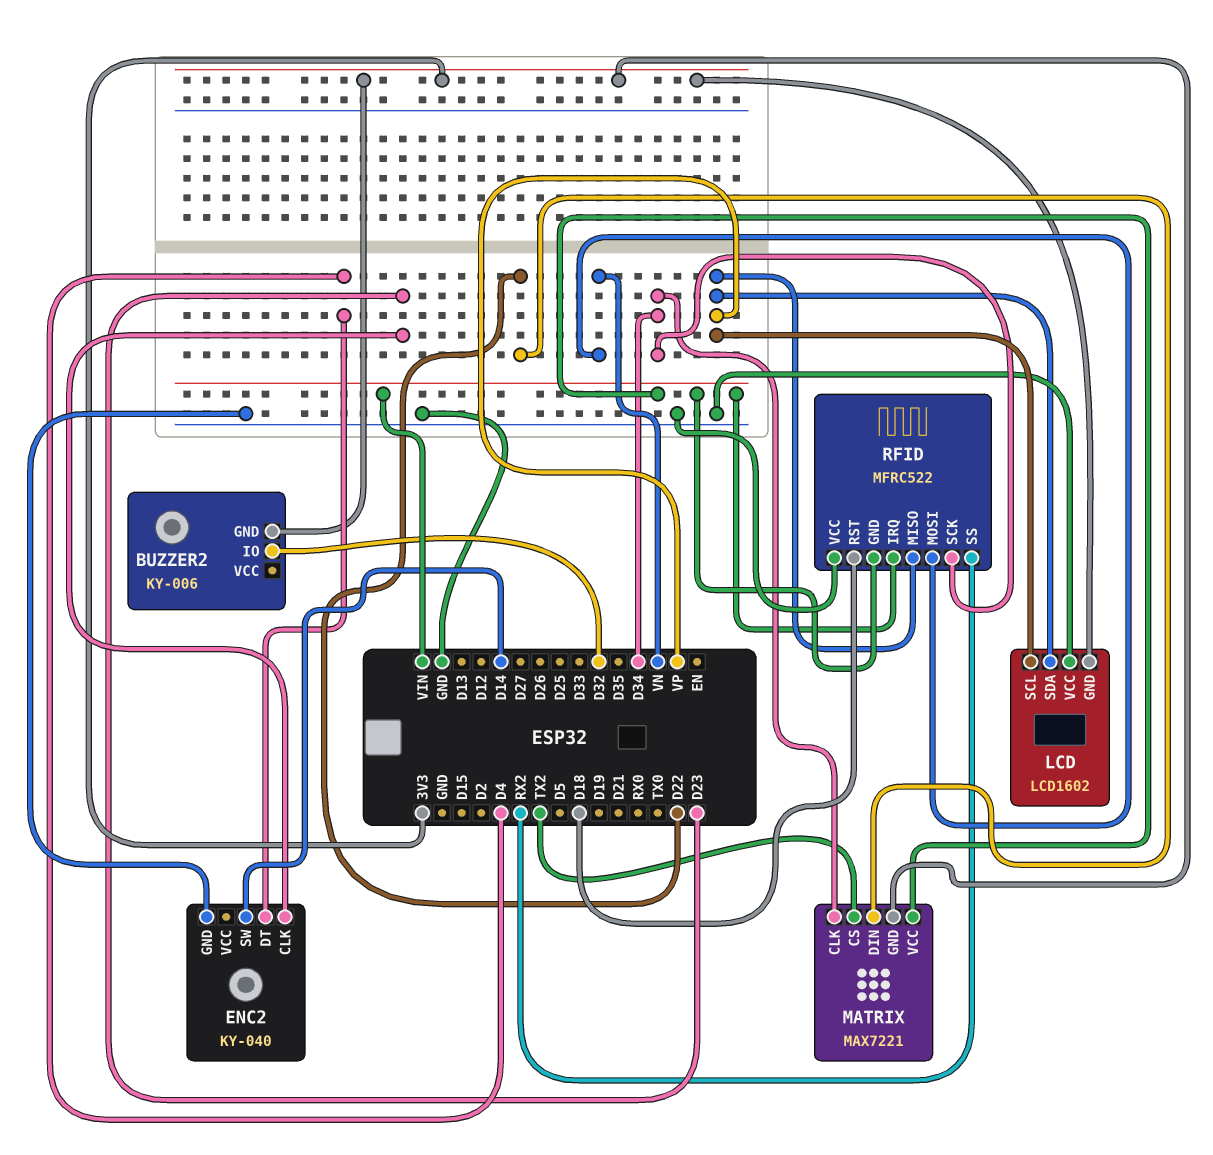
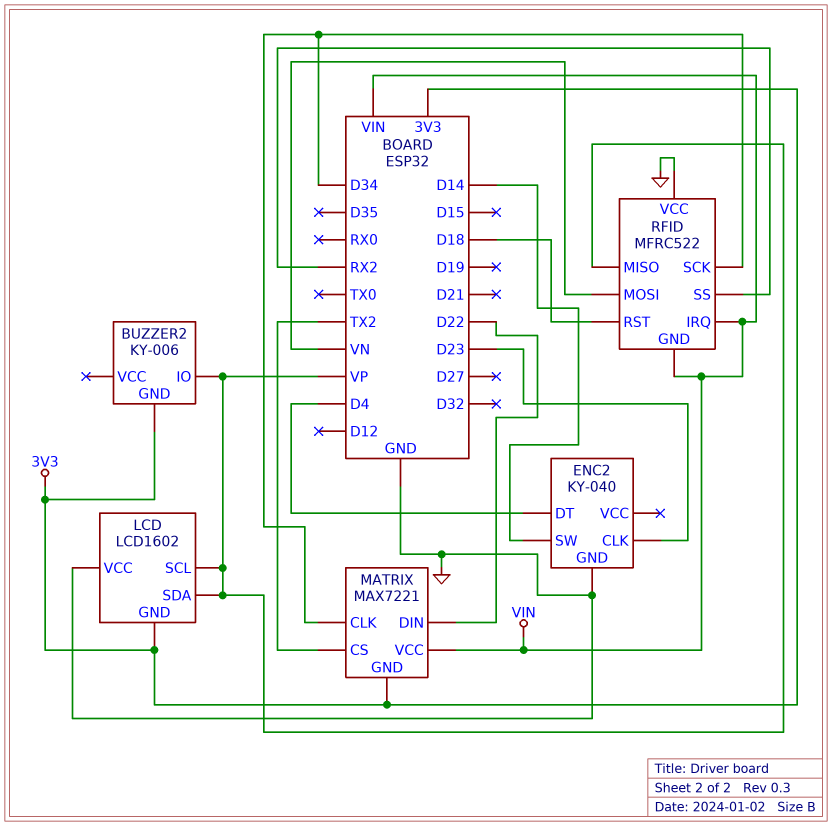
BUZZER2 pin IO: D32 -> VP

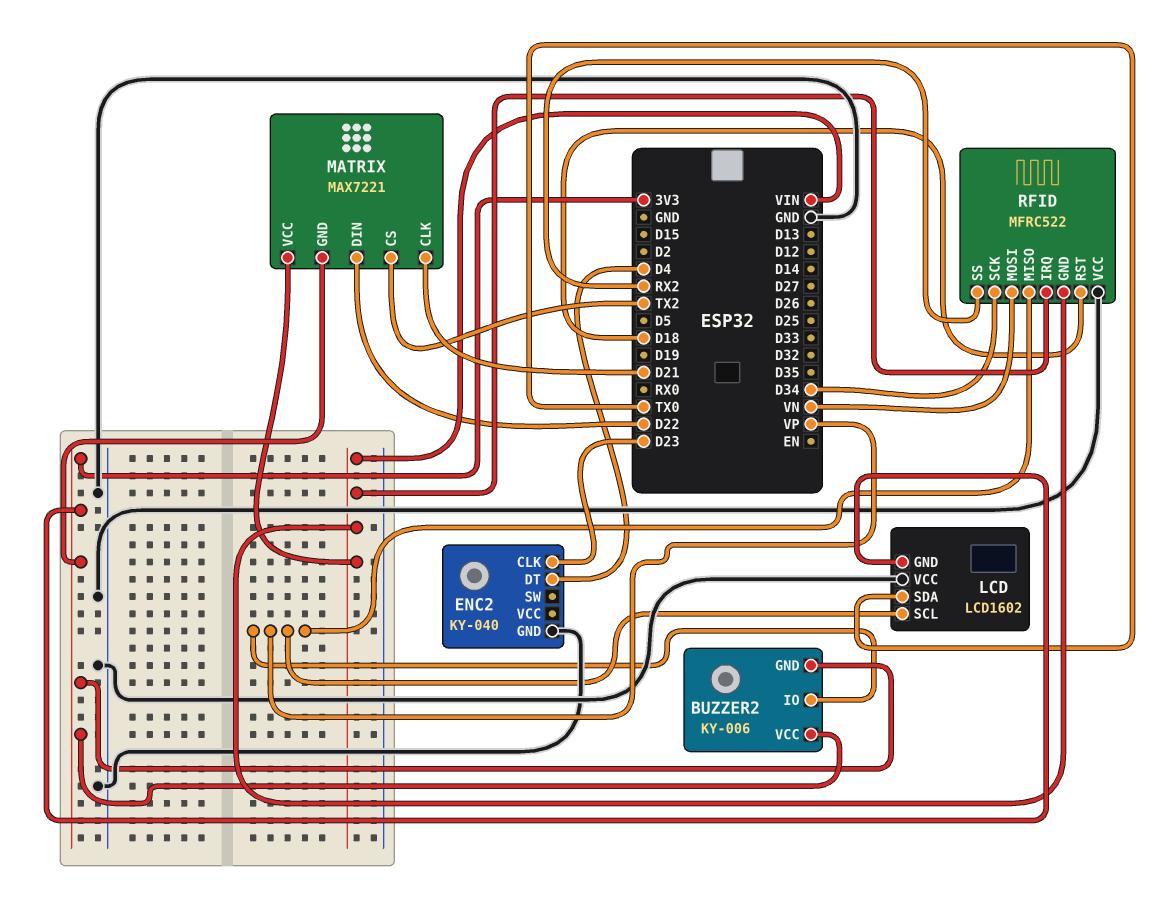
BUZZER2 pin VCC: none -> 3V3
ENC2 pin SW: D14 -> none
LCD pin SDA: VP -> TX0
MATRIX pin CLK: D34 -> D21

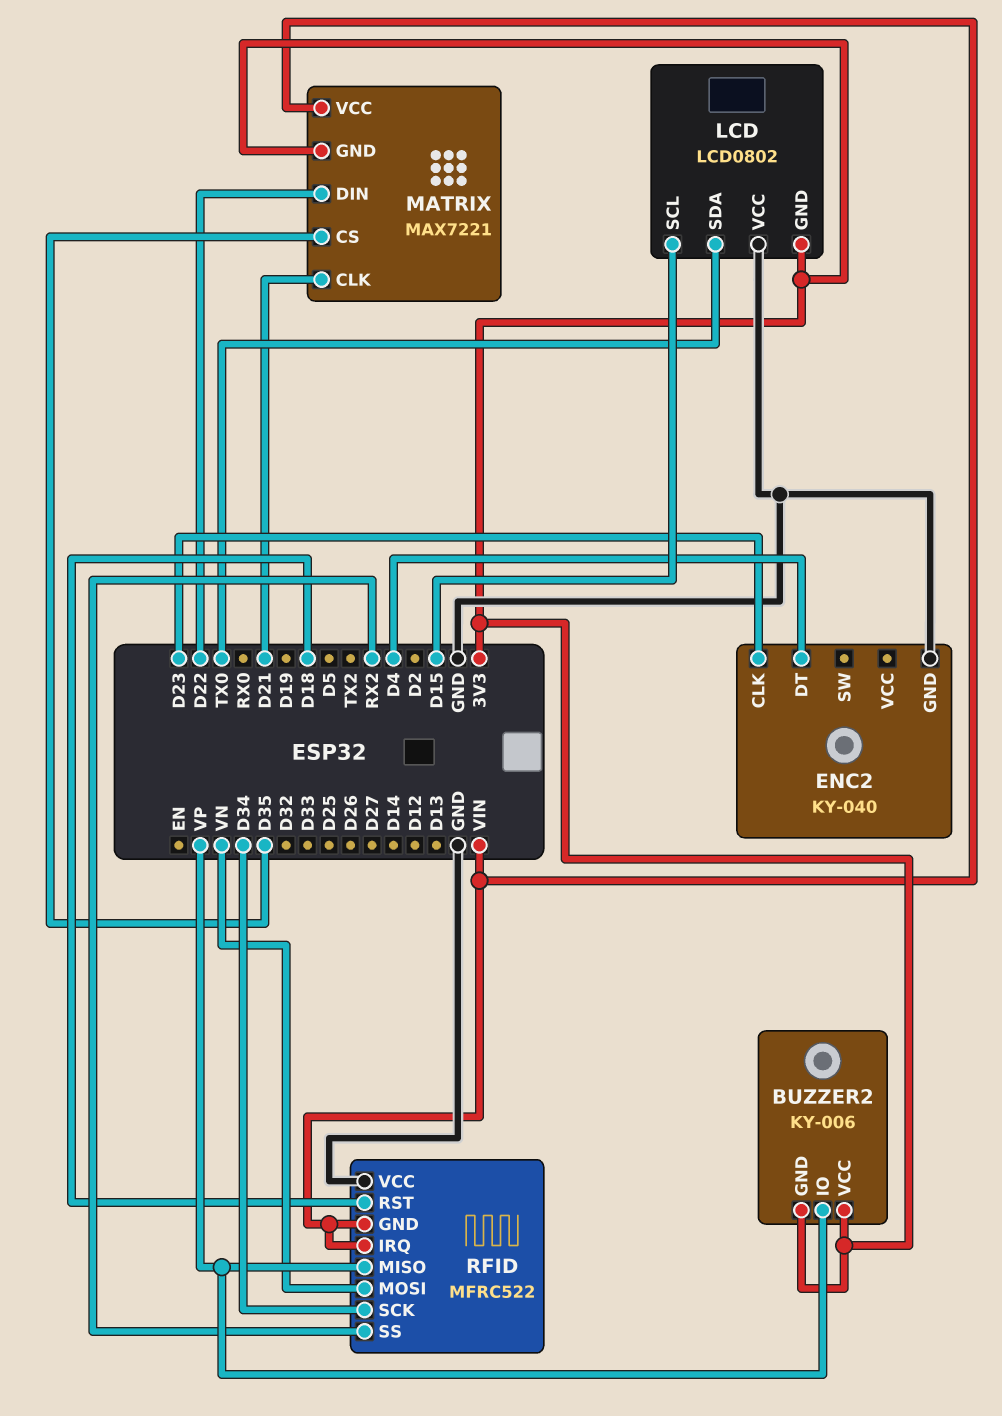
LCD: LCD1602 -> LCD0802
LCD pin SCL: VP -> D15
MATRIX pin CS: TX2 -> D35

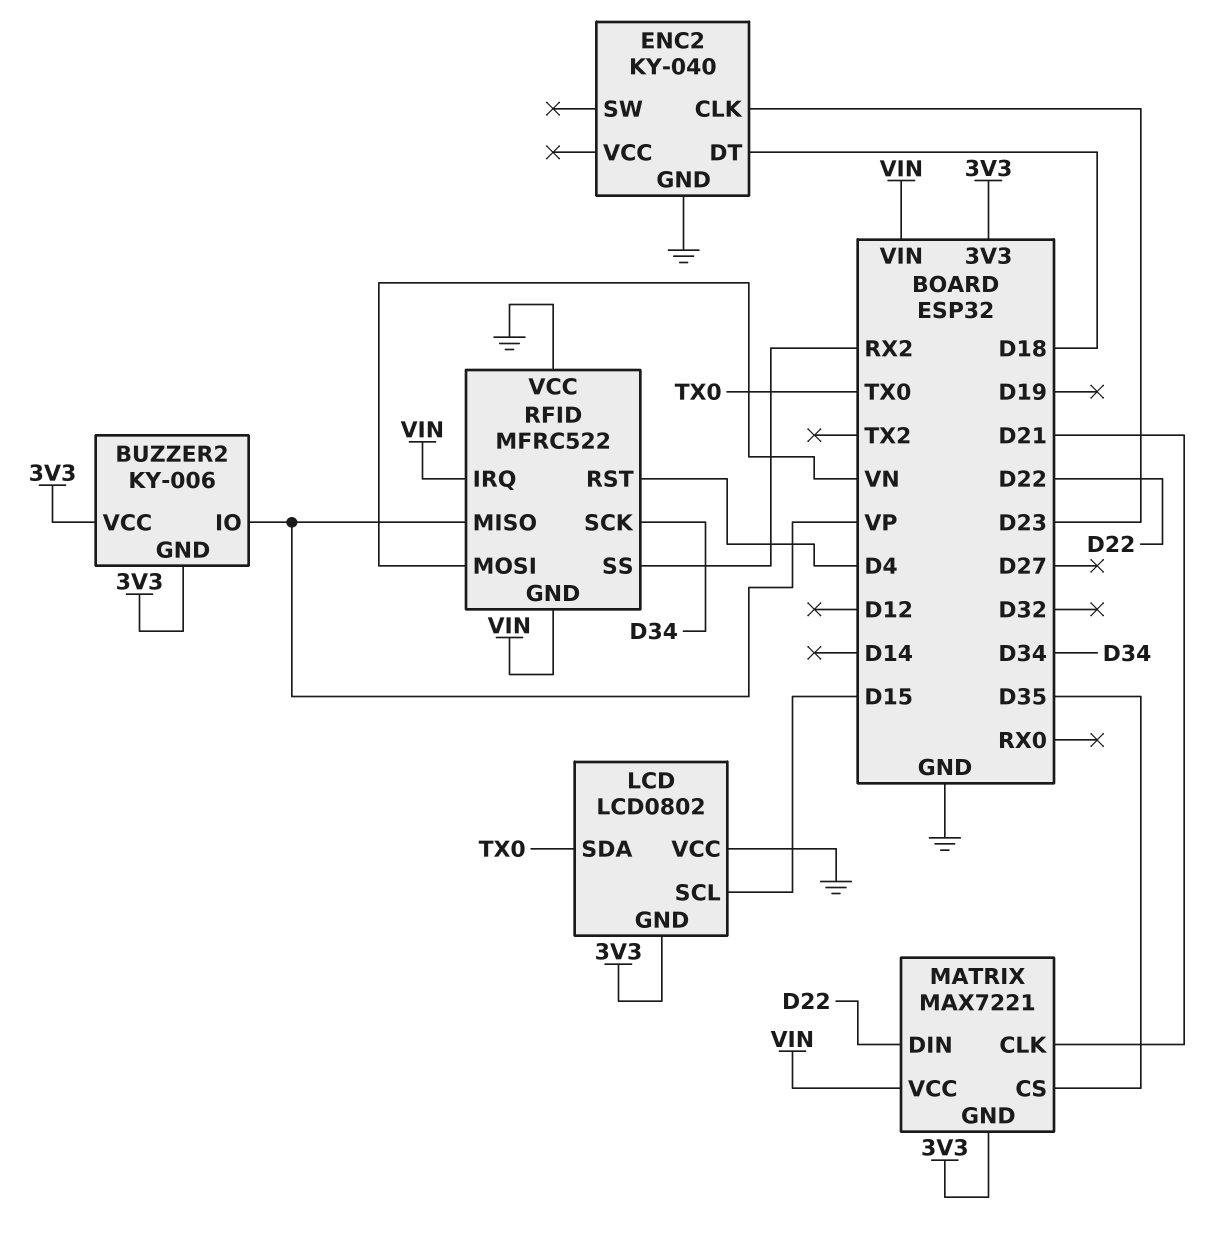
ENC2 pin DT: D4 -> D18
RFID pin RST: D18 -> D4

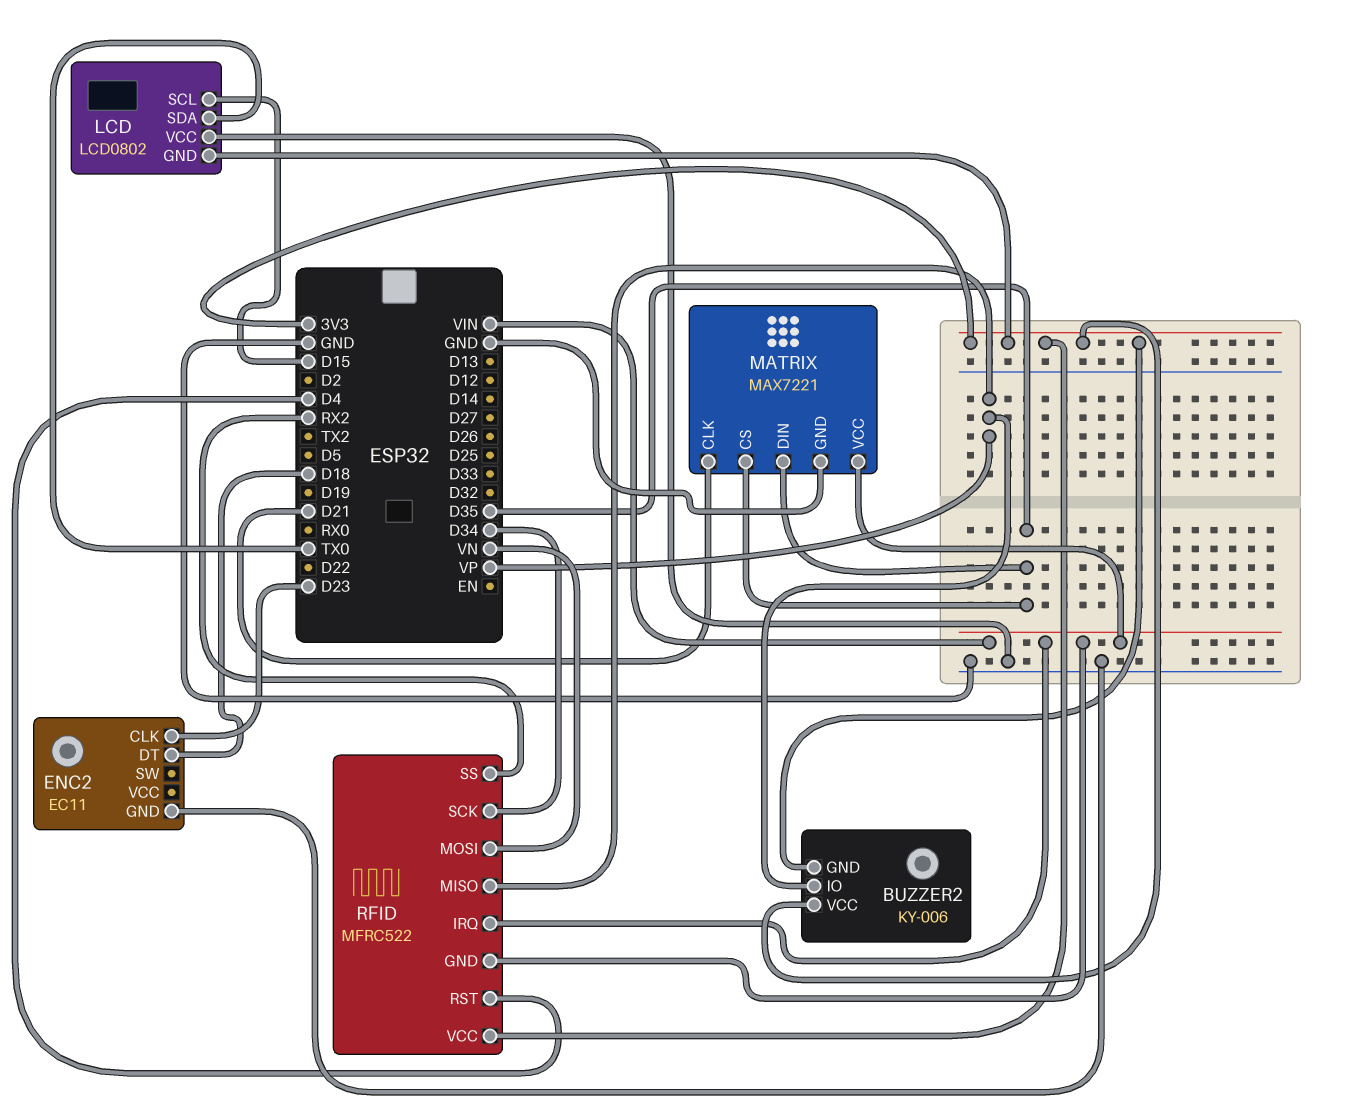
ENC2: KY-040 -> EC11
MATRIX pin DIN: D22 -> D35
MATRIX pin GND: 3V3 -> GND
RFID pin VCC: GND -> 3V3

